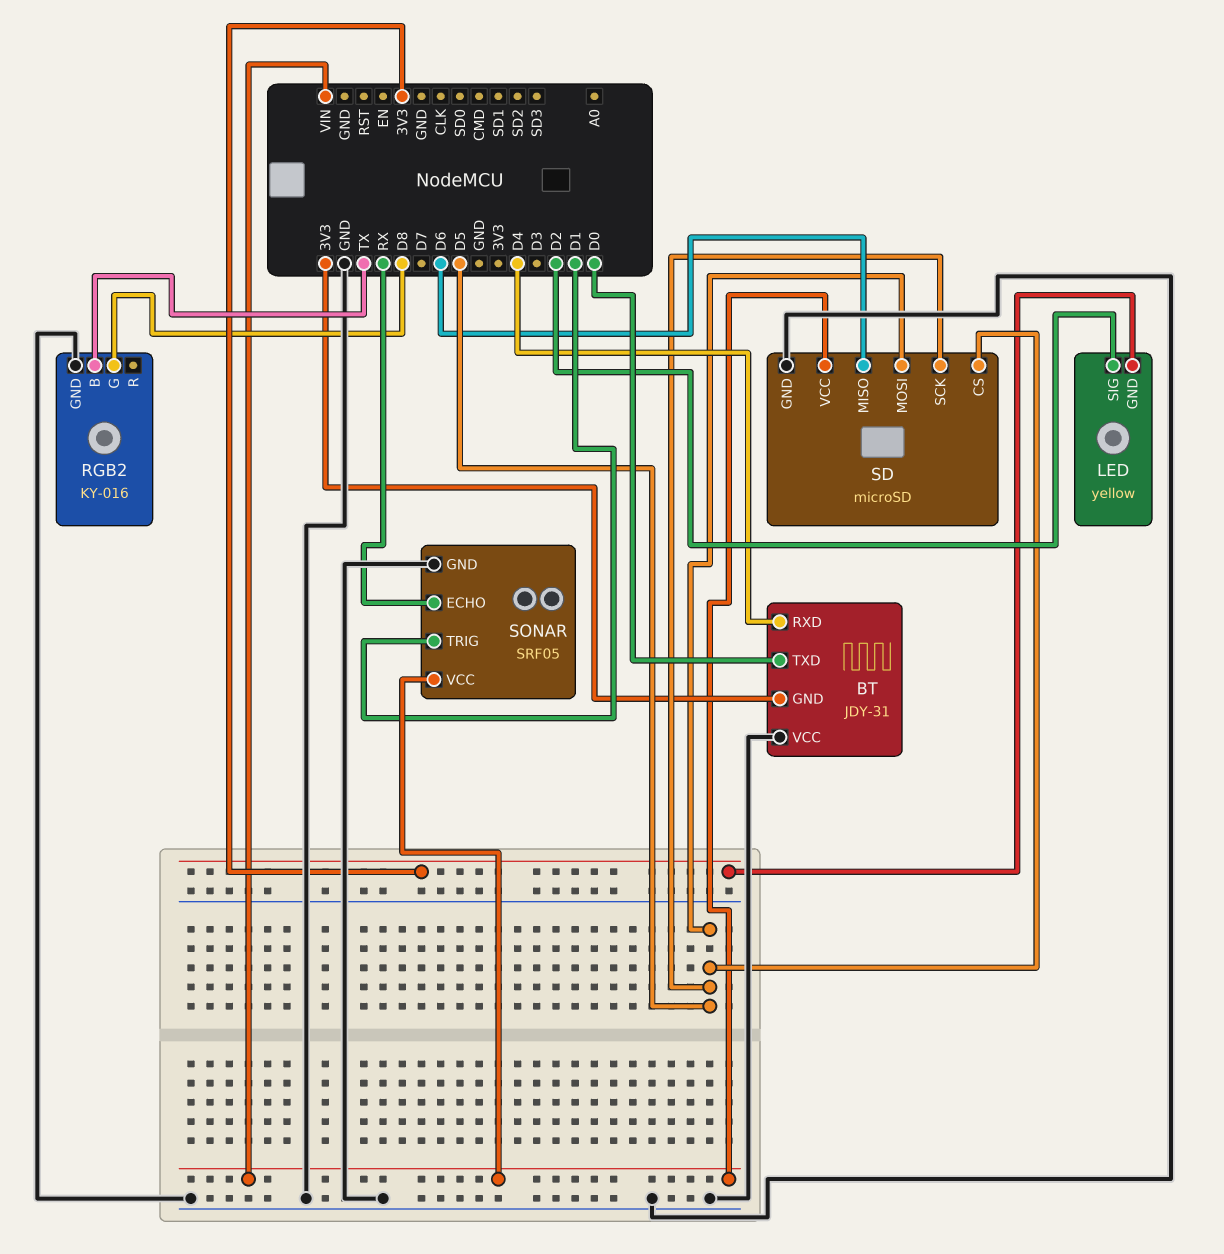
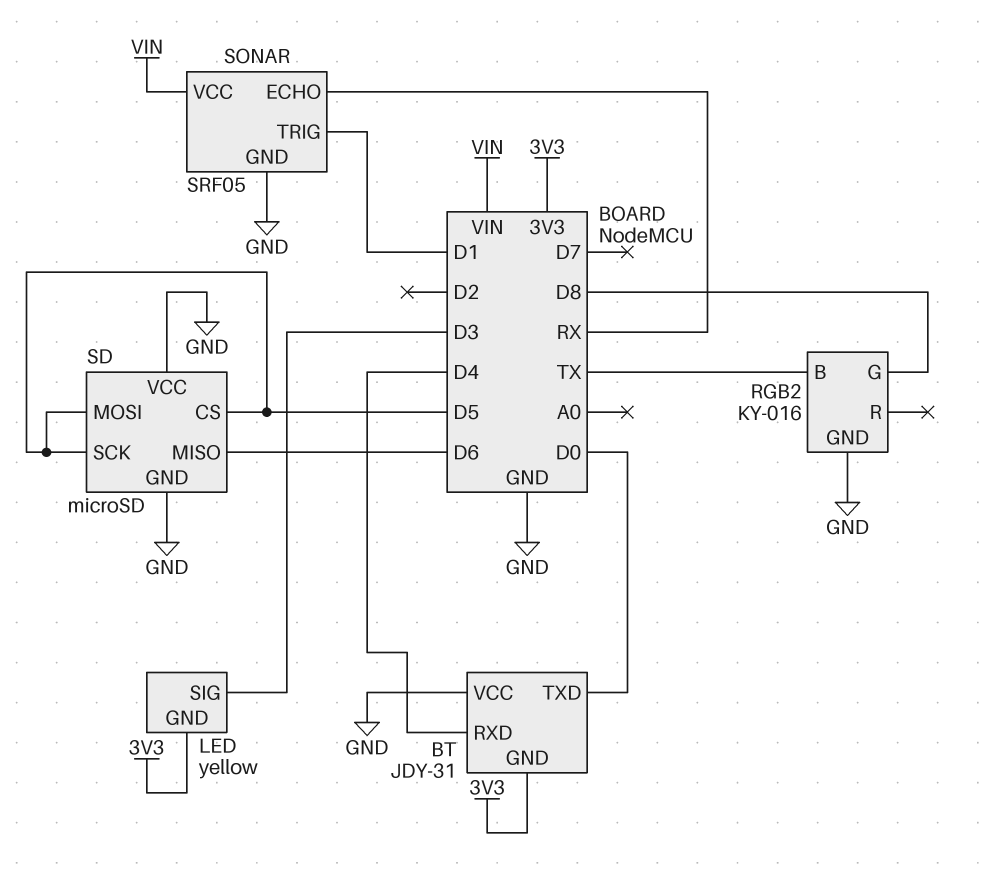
LED pin SIG: D2 -> D3
SD pin VCC: VIN -> GND

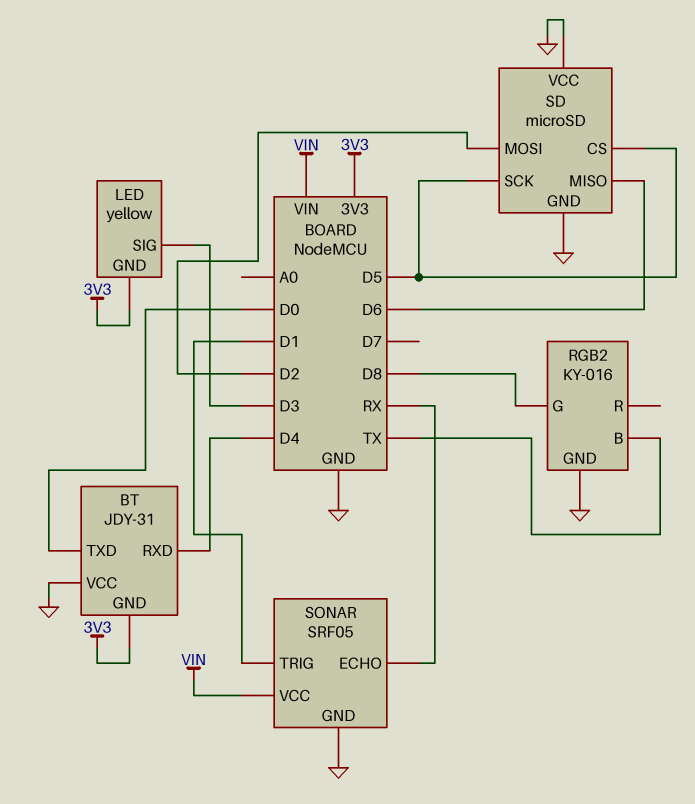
SD pin MOSI: D5 -> D2

